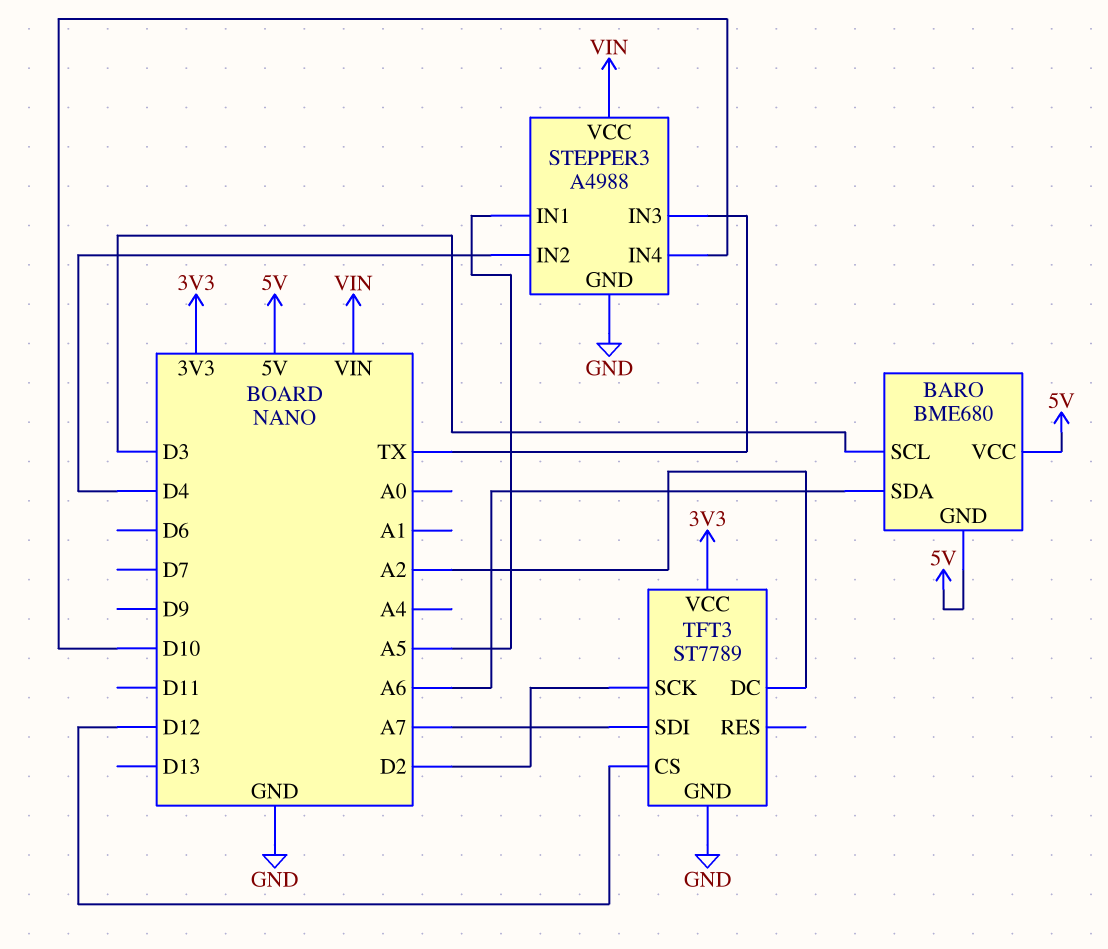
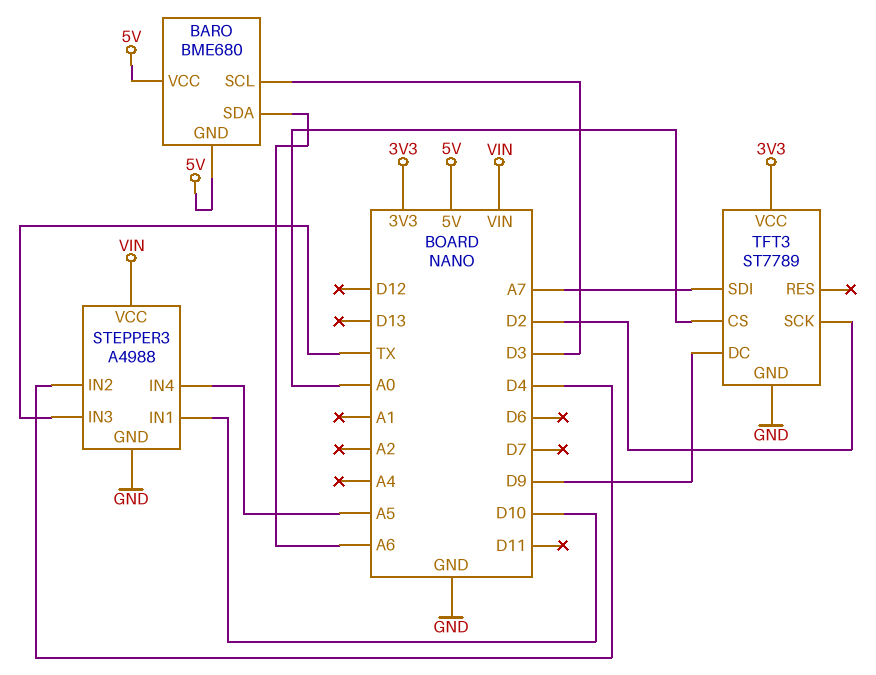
STEPPER3 pin IN1: A5 -> D10
STEPPER3 pin IN4: D10 -> A5
TFT3 pin CS: D12 -> A0
TFT3 pin DC: A2 -> D9

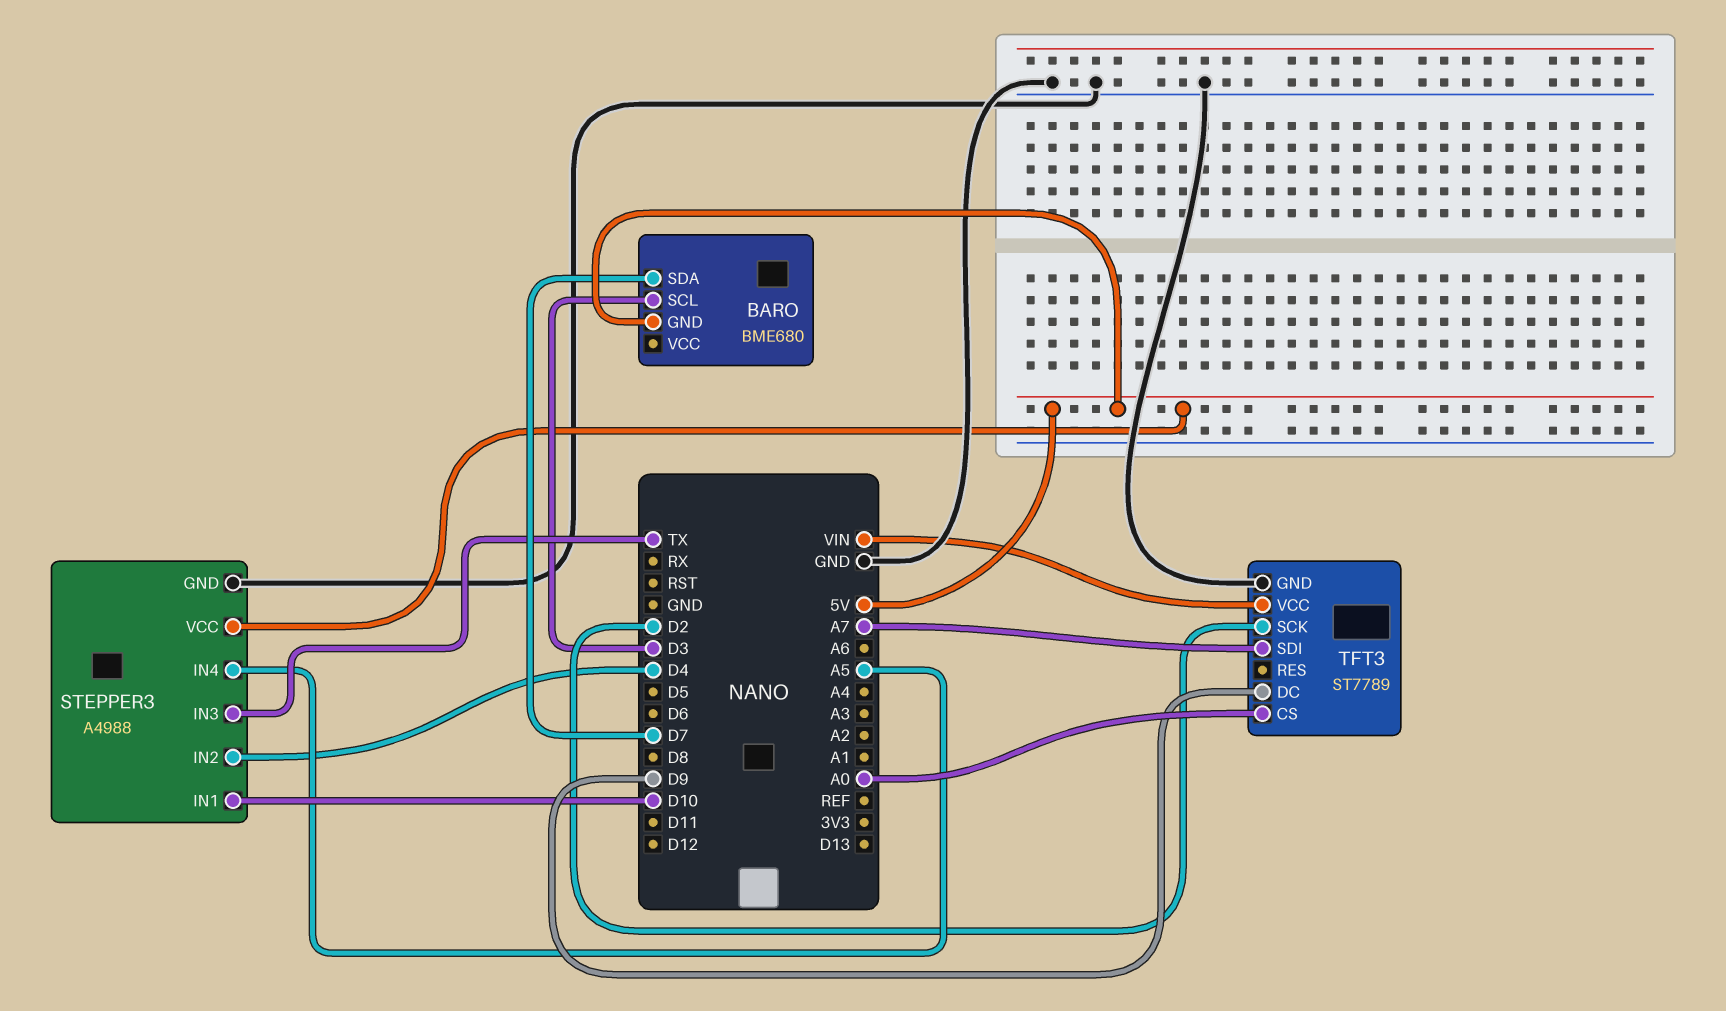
BARO pin SDA: A6 -> D7
BARO pin VCC: 5V -> none
STEPPER3 pin VCC: VIN -> 5V
TFT3 pin VCC: 3V3 -> VIN

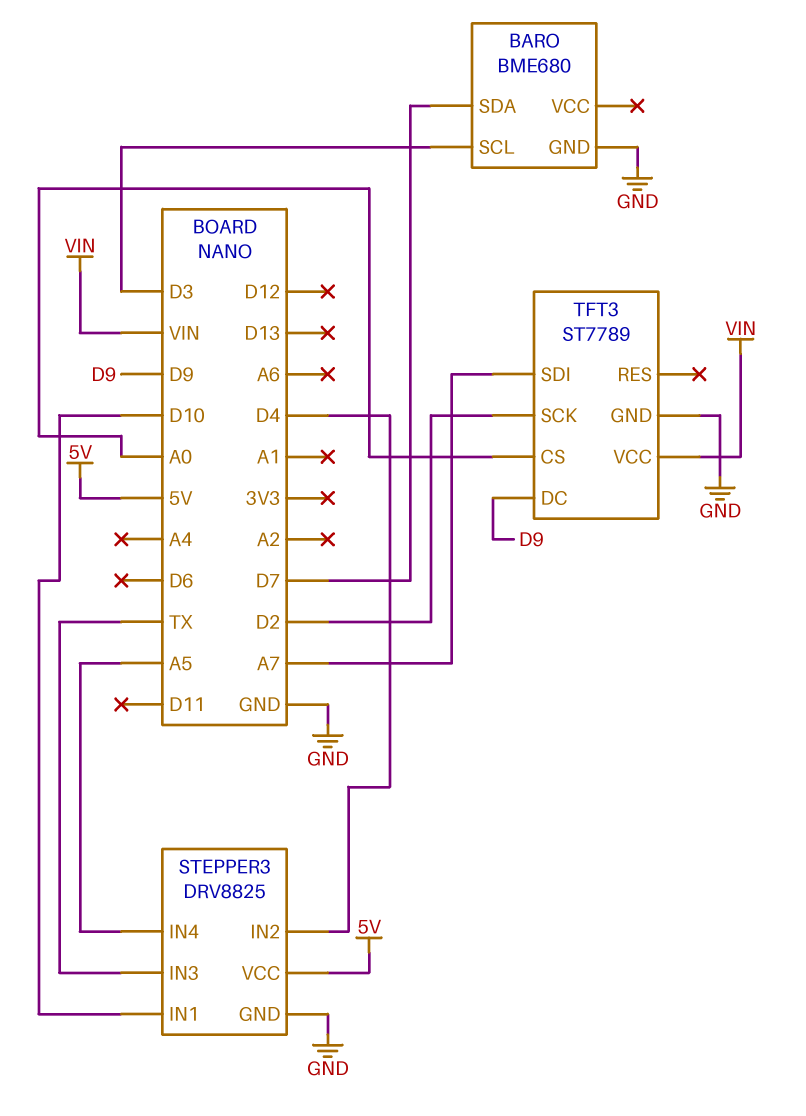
BARO pin GND: 5V -> GND
STEPPER3: A4988 -> DRV8825

